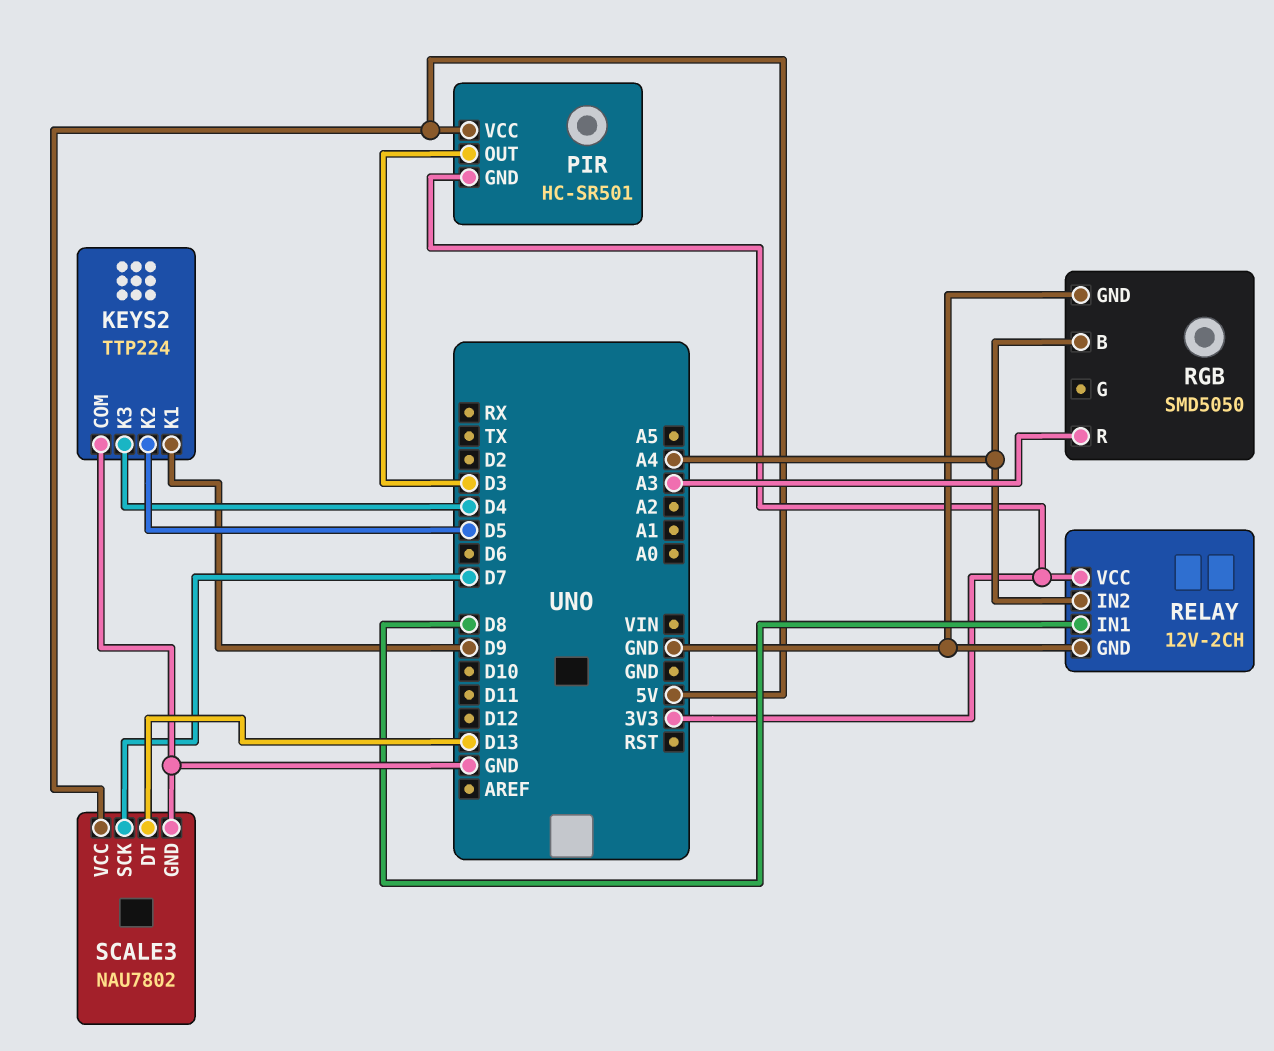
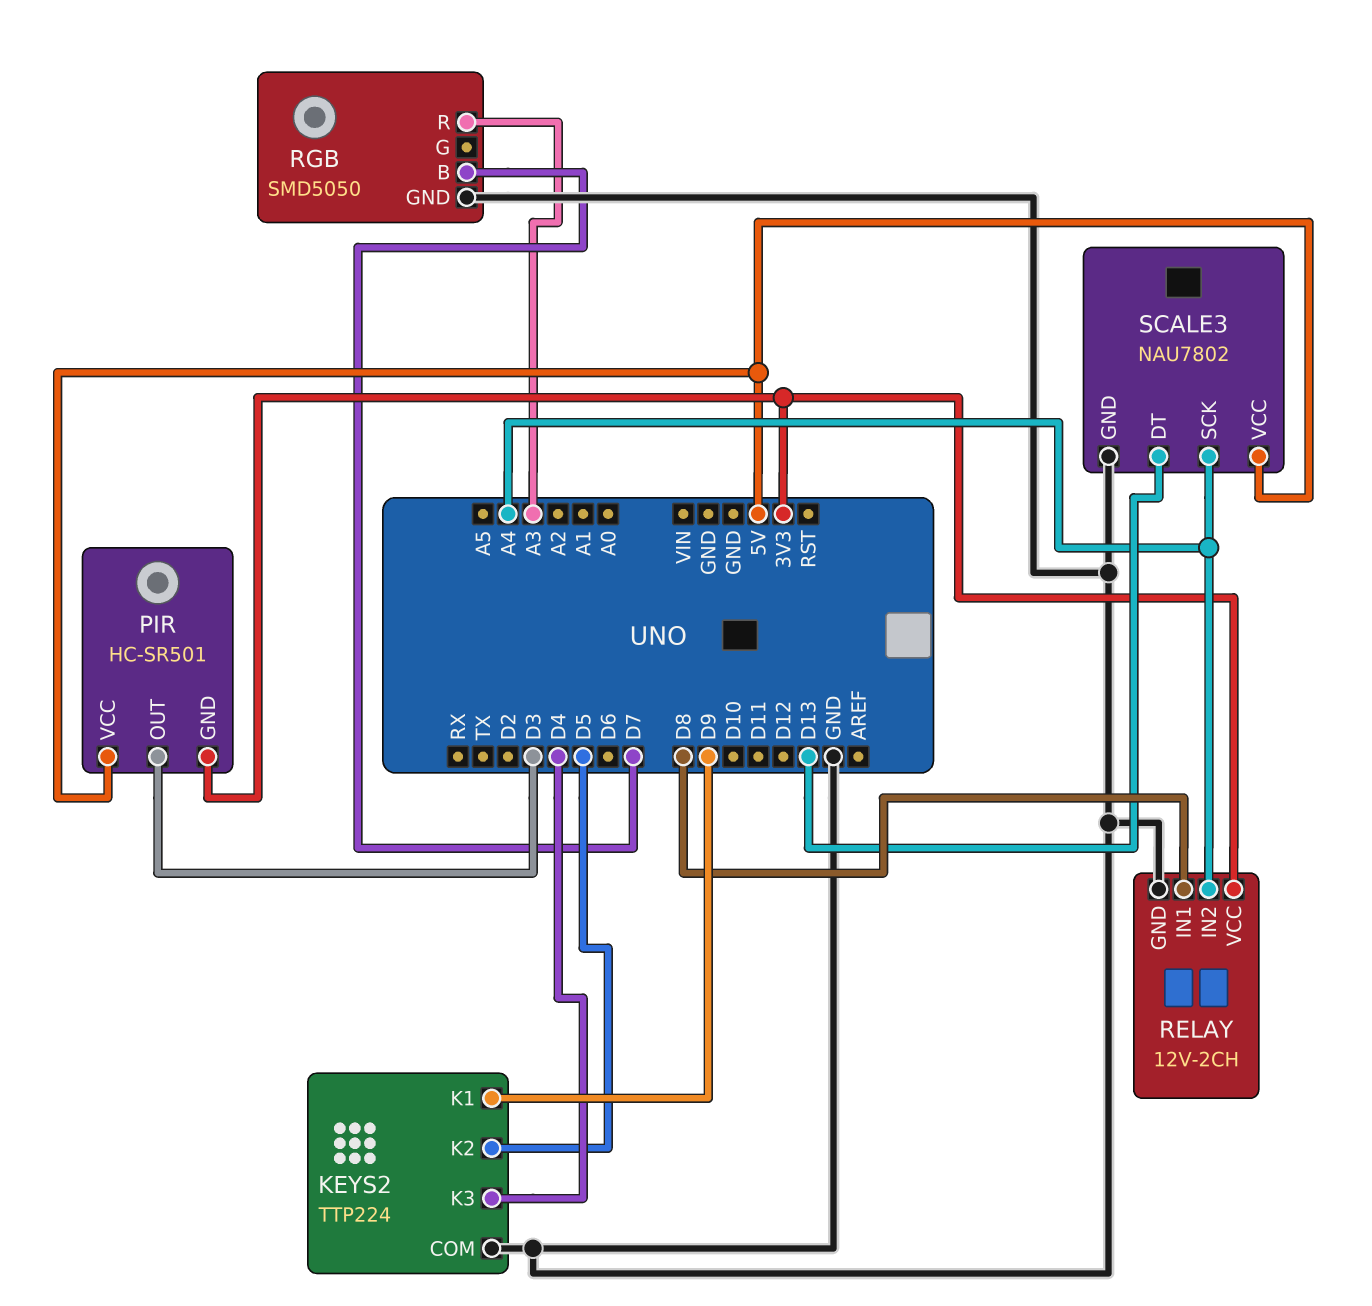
RGB pin B: A4 -> D7
SCALE3 pin SCK: D7 -> A4

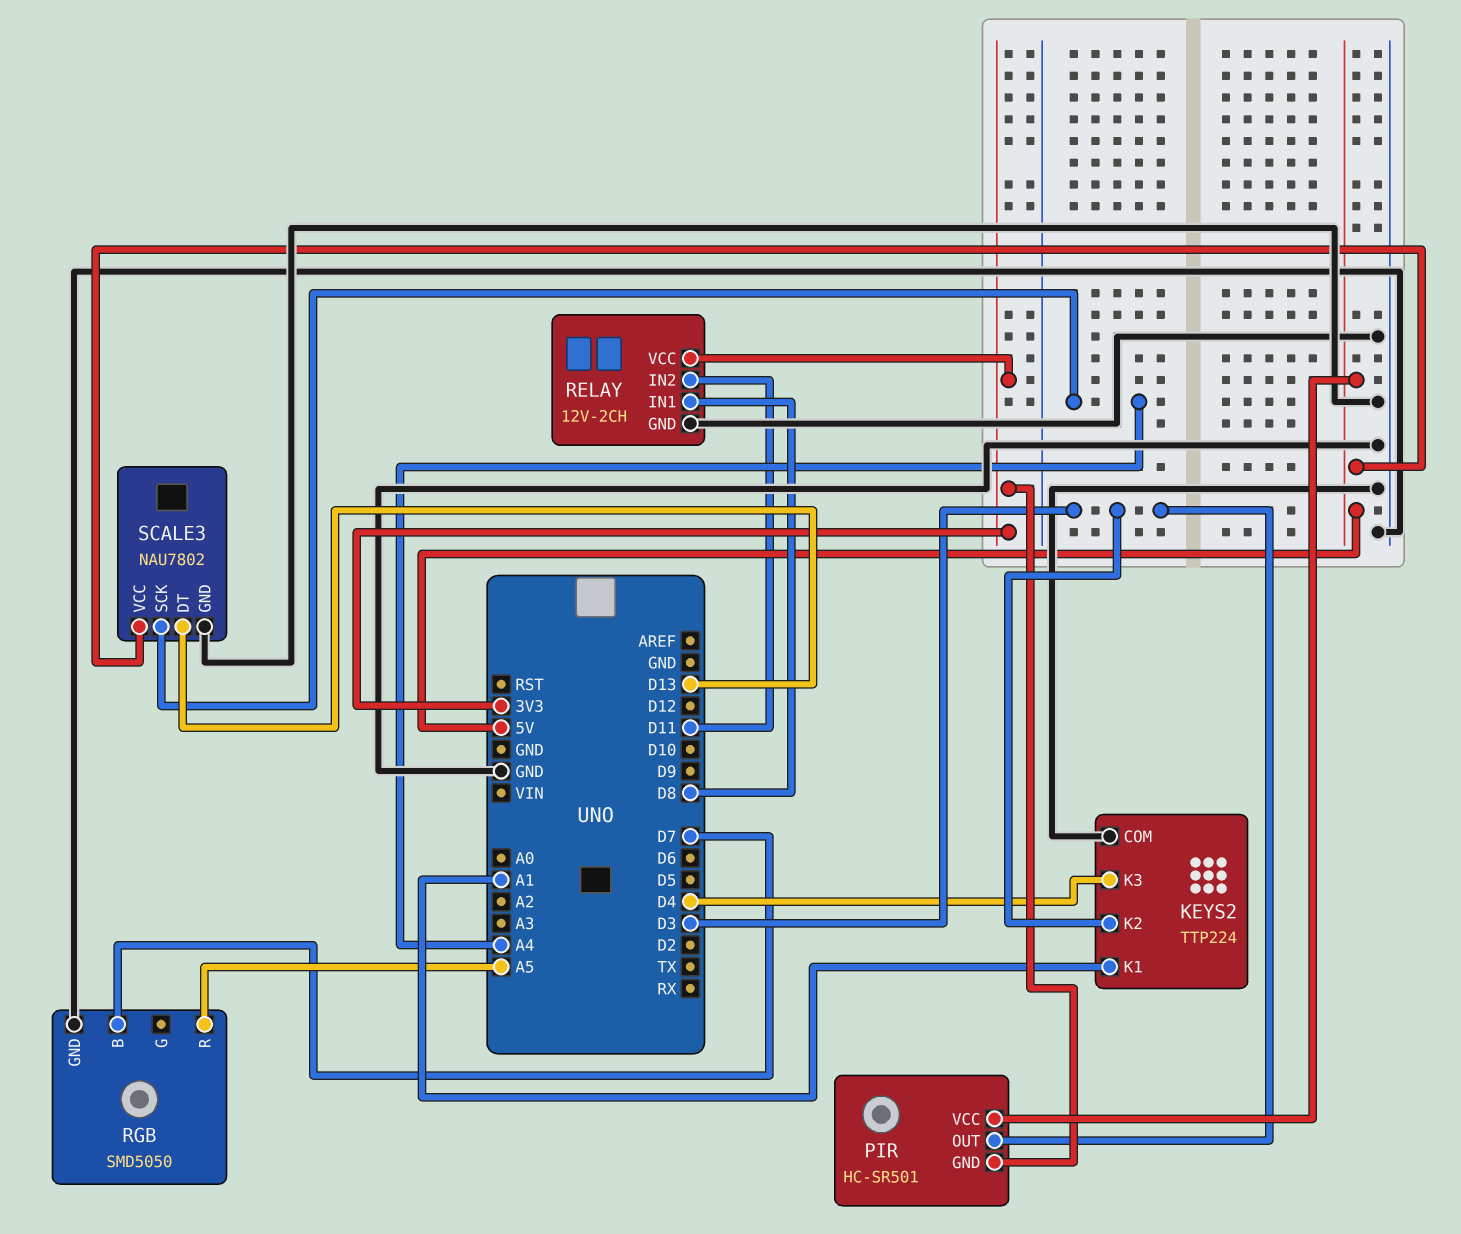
KEYS2 pin K1: D9 -> A1
KEYS2 pin K2: D5 -> D3
RELAY pin IN2: A4 -> D11
RGB pin R: A3 -> A5

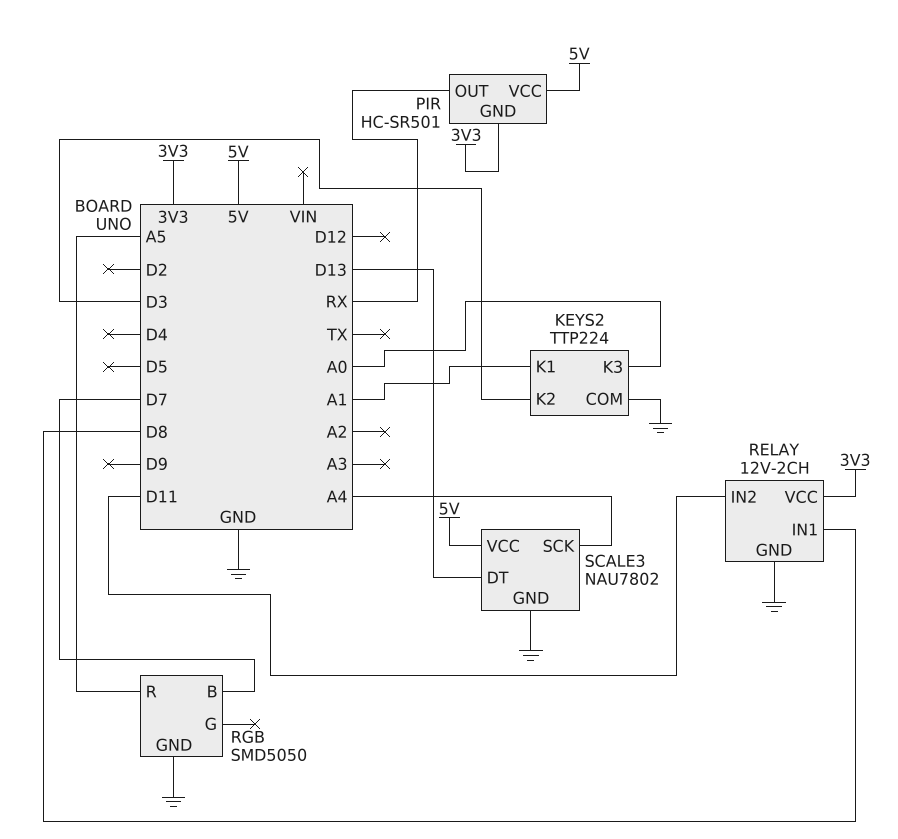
KEYS2 pin K3: D4 -> A0
PIR pin OUT: D3 -> RX

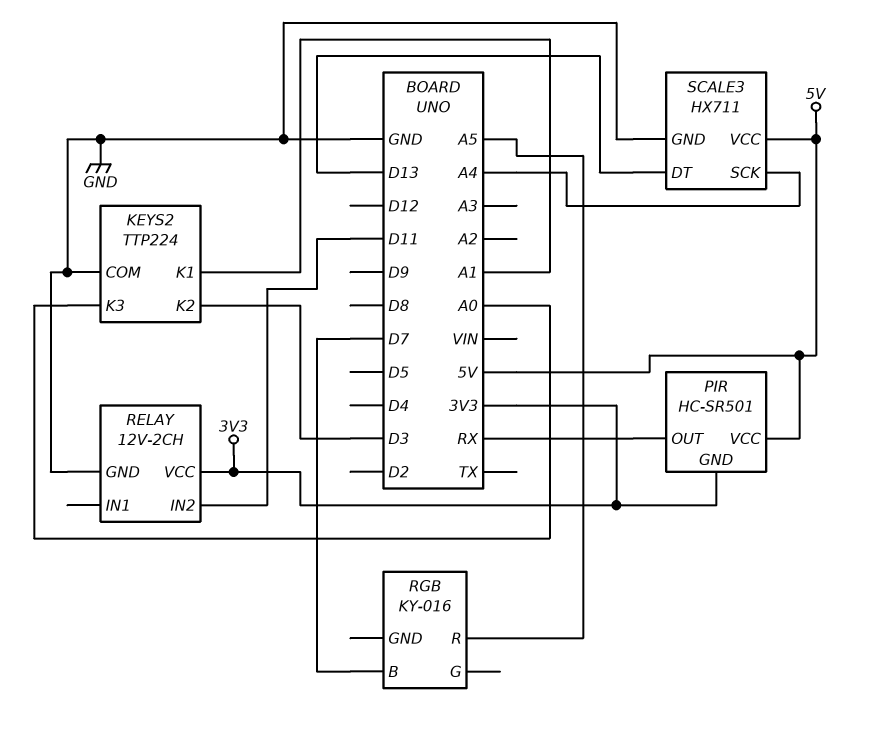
RELAY pin IN1: D8 -> none
RGB: SMD5050 -> KY-016
RGB pin GND: GND -> none
SCALE3: NAU7802 -> HX711

